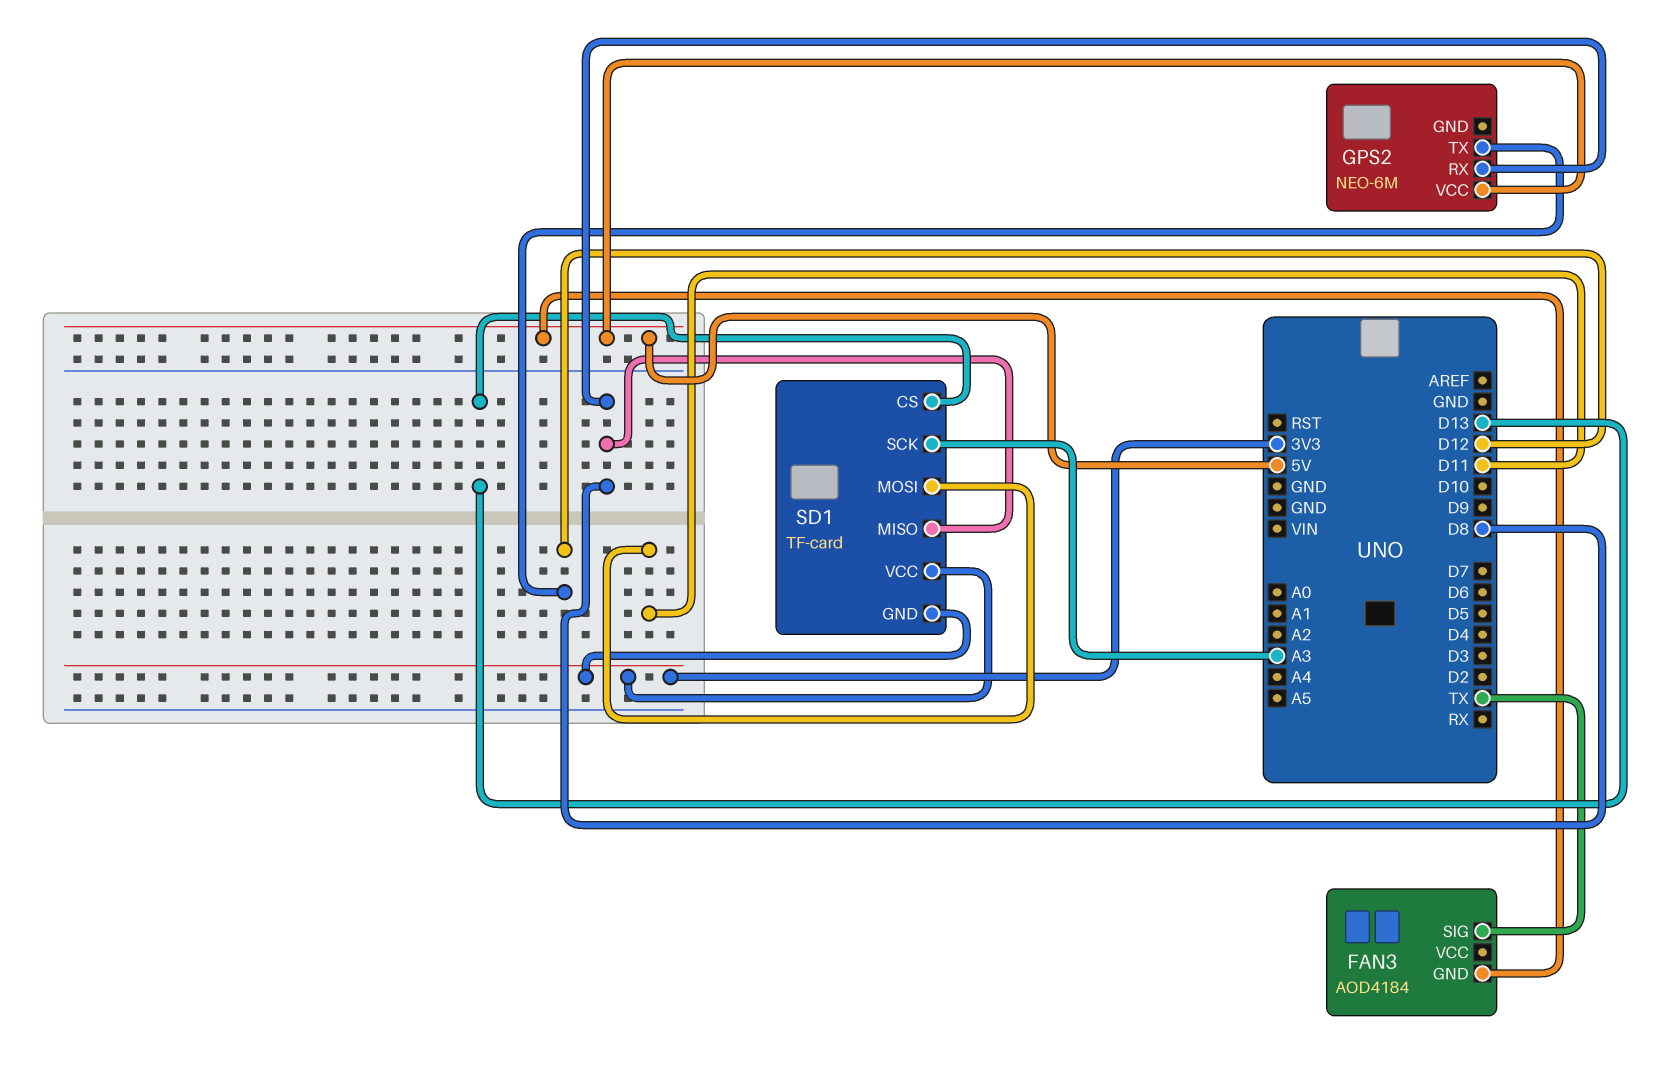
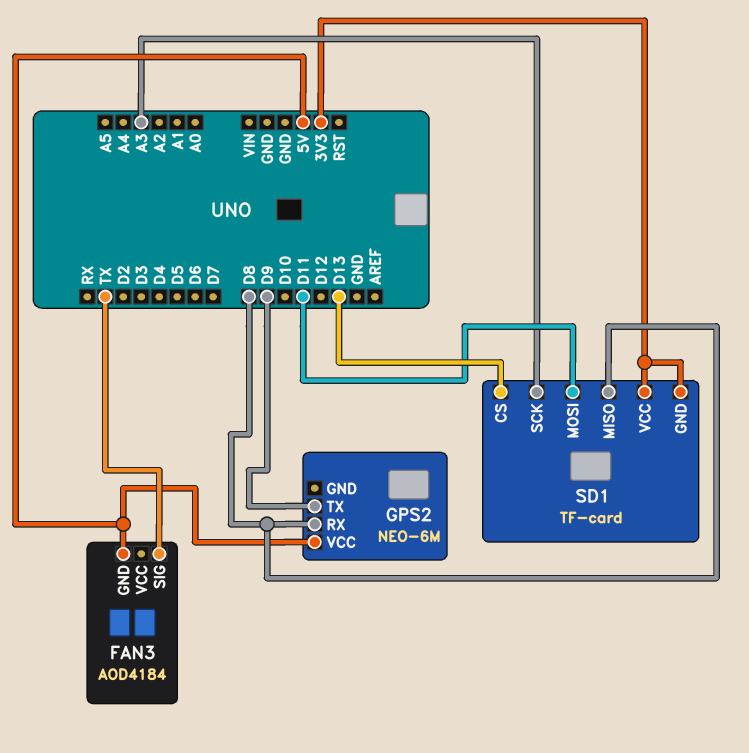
GPS2 pin TX: D12 -> D9

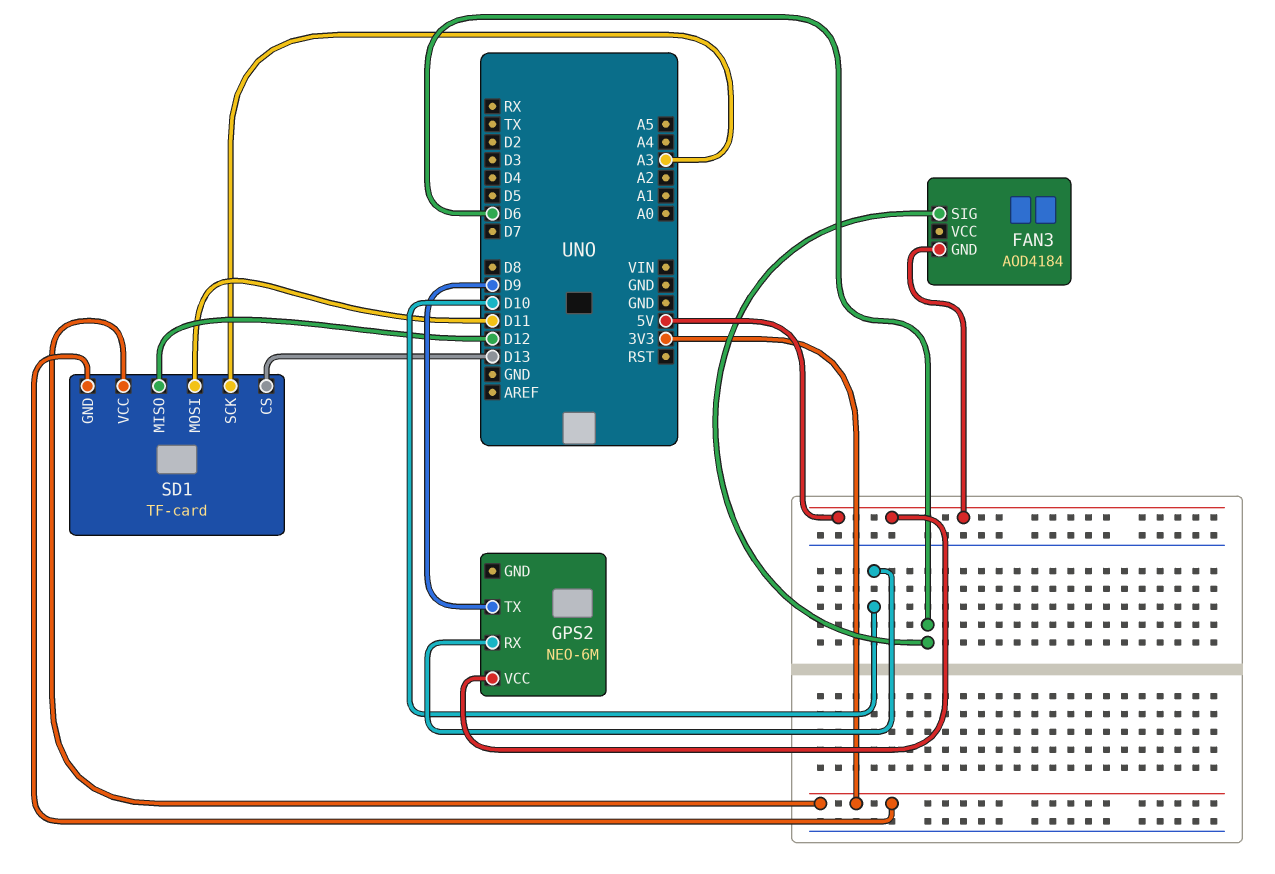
FAN3 pin SIG: TX -> D6
GPS2 pin RX: D8 -> D10
SD1 pin MISO: D8 -> D12

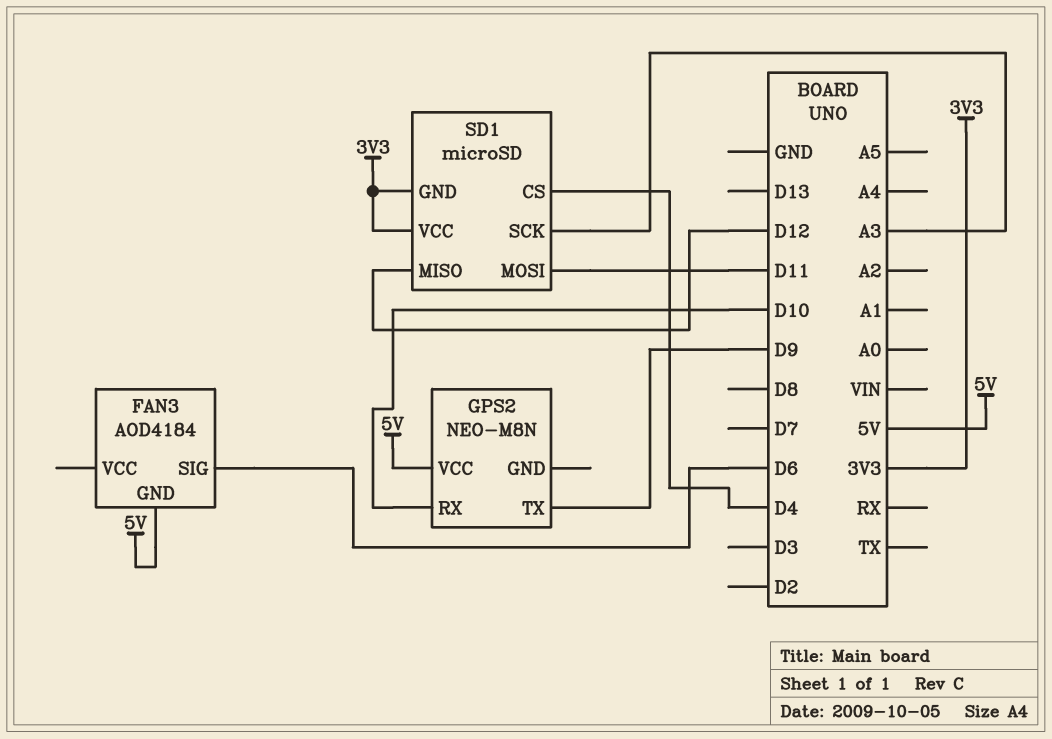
GPS2: NEO-6M -> NEO-M8N
SD1: TF-card -> microSD
SD1 pin CS: D13 -> D4

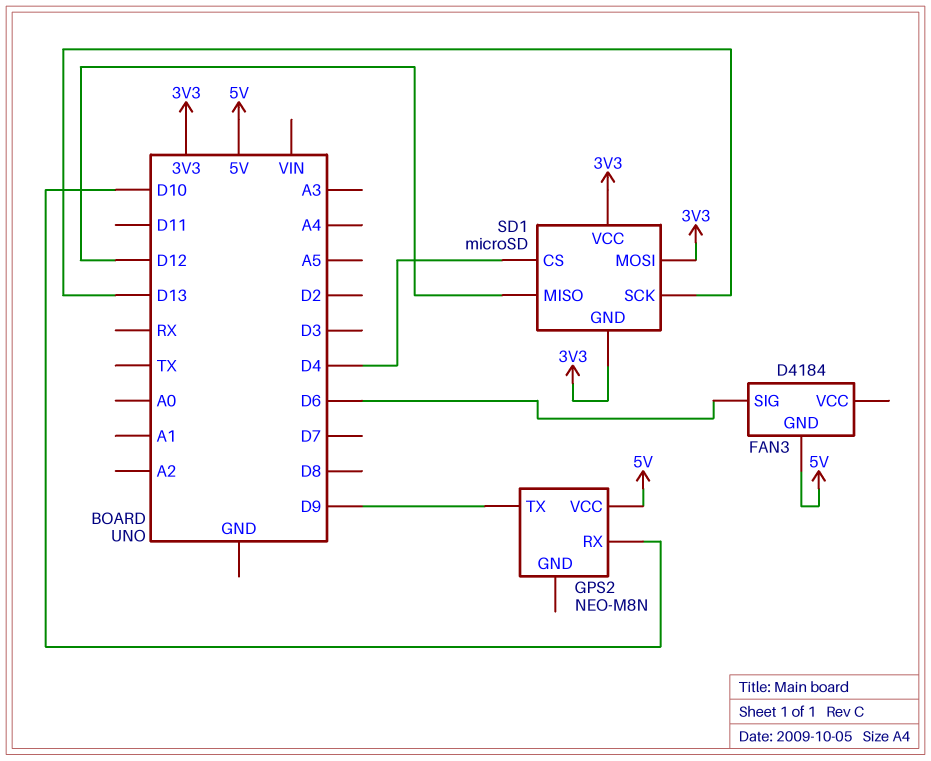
FAN3: AOD4184 -> D4184
SD1 pin MOSI: D11 -> 3V3
SD1 pin SCK: A3 -> D13

